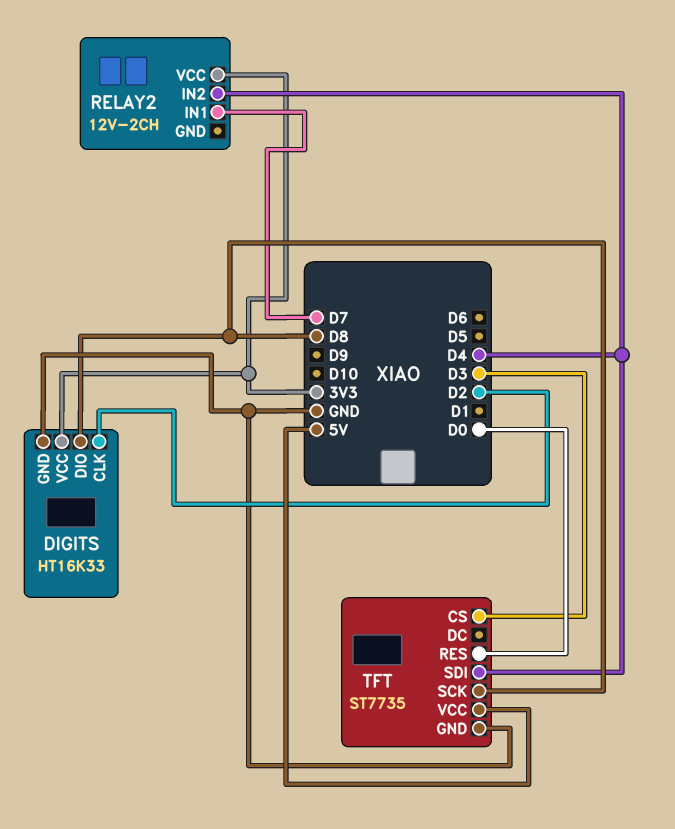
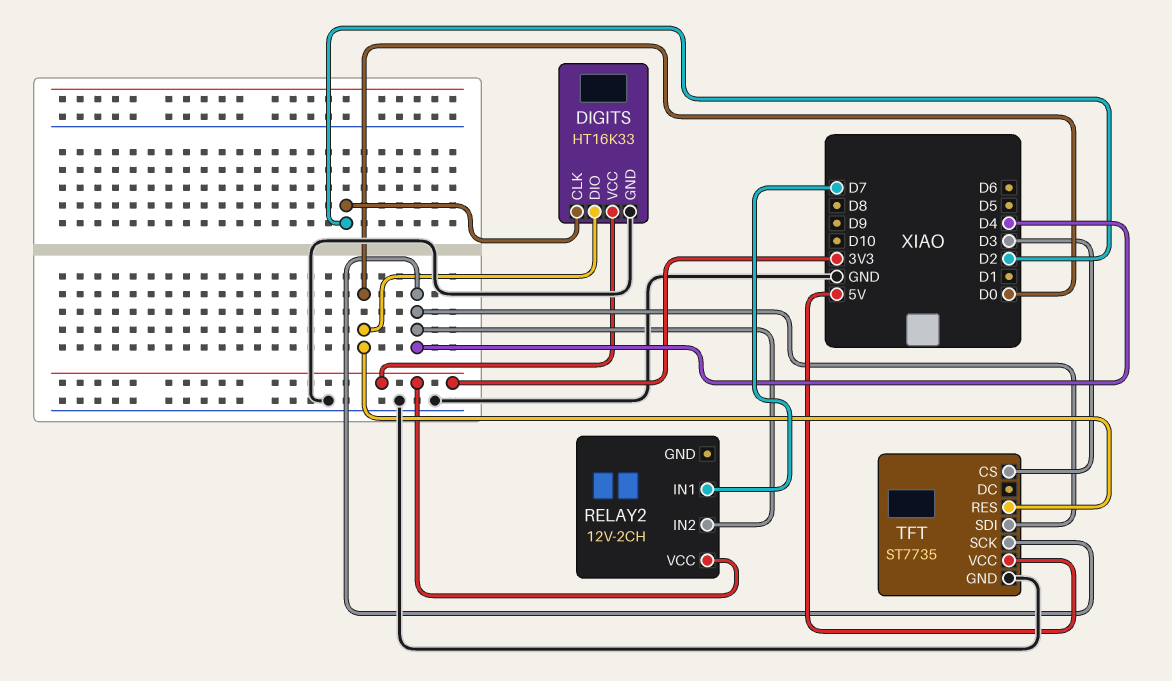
DIGITS pin DIO: D8 -> D0
TFT pin SCK: D8 -> D4

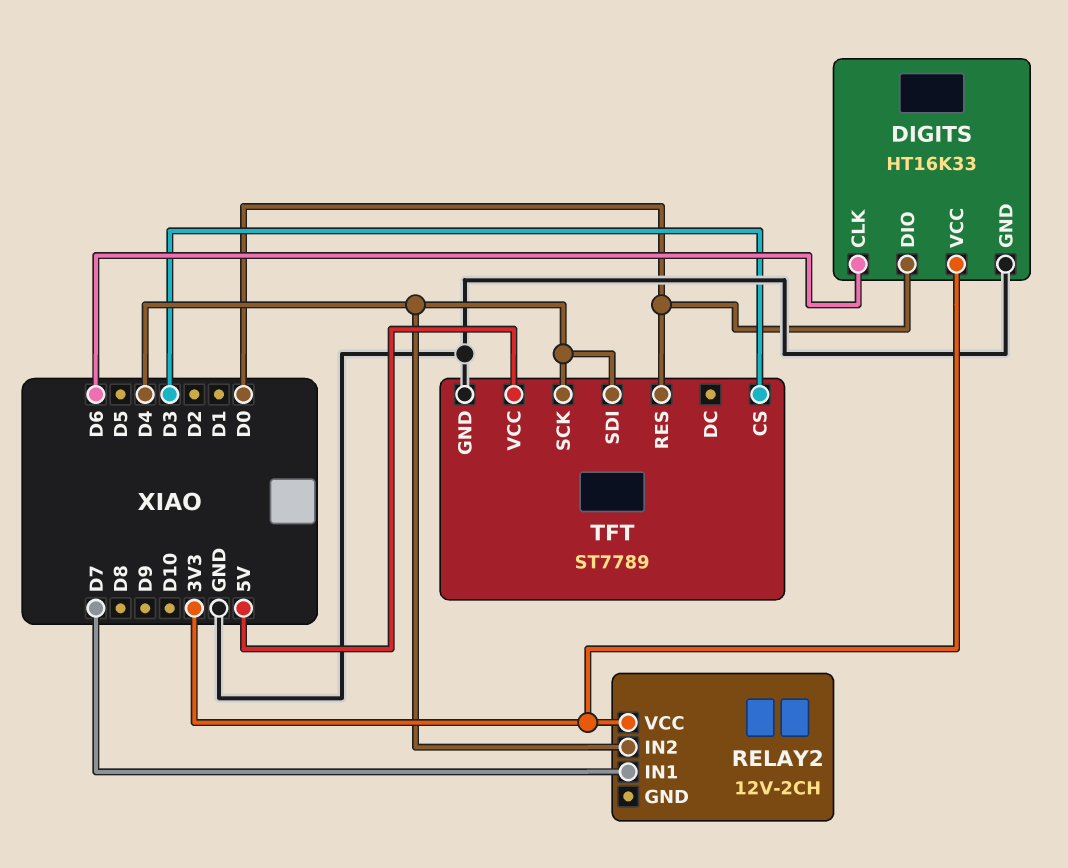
DIGITS pin CLK: D2 -> D6
TFT: ST7735 -> ST7789

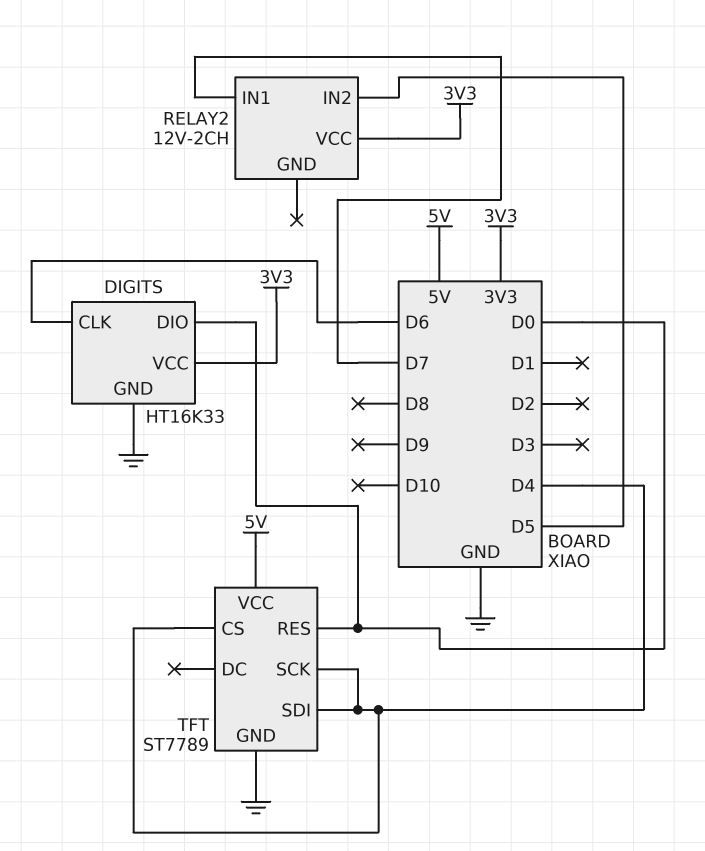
RELAY2 pin IN2: D4 -> D5
TFT pin CS: D3 -> D4

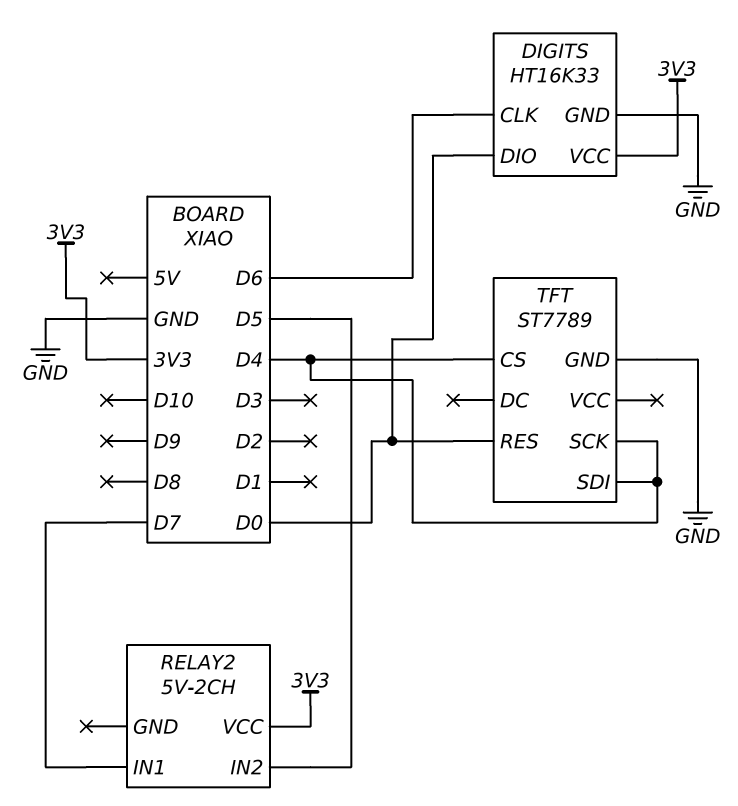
RELAY2: 12V-2CH -> 5V-2CH
TFT pin VCC: 5V -> none

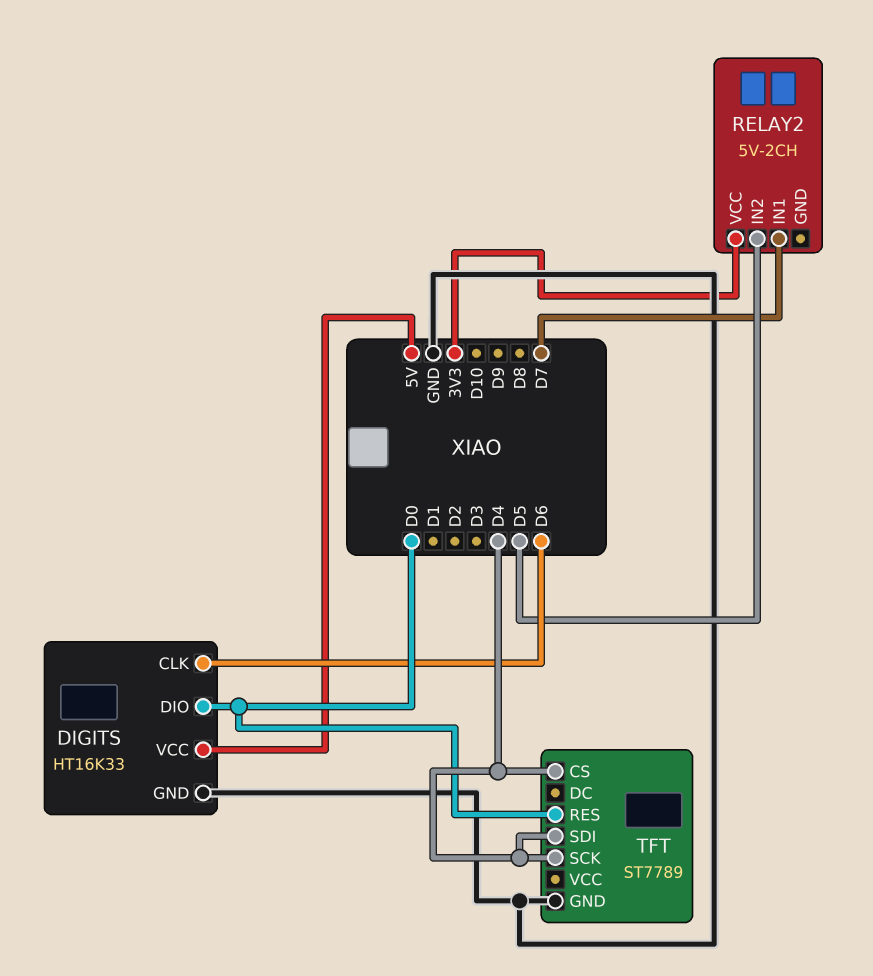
DIGITS pin VCC: 3V3 -> 5V

